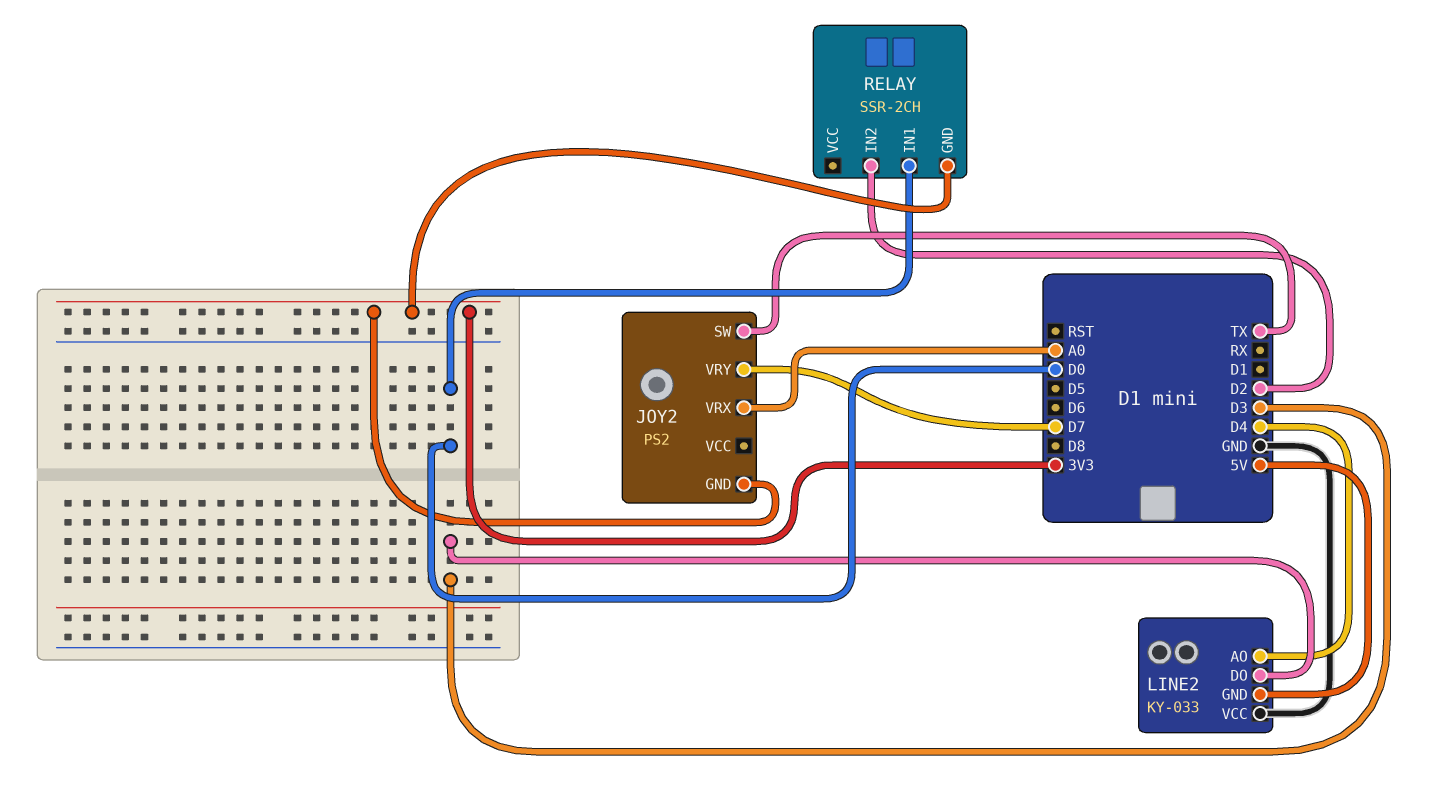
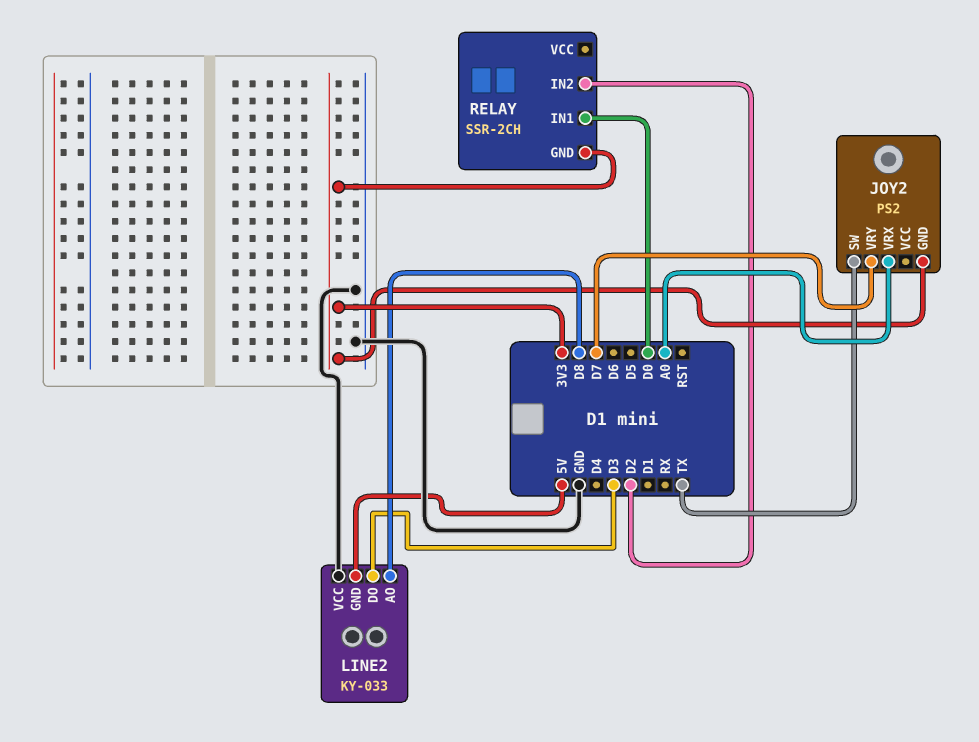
LINE2 pin AO: D4 -> D8

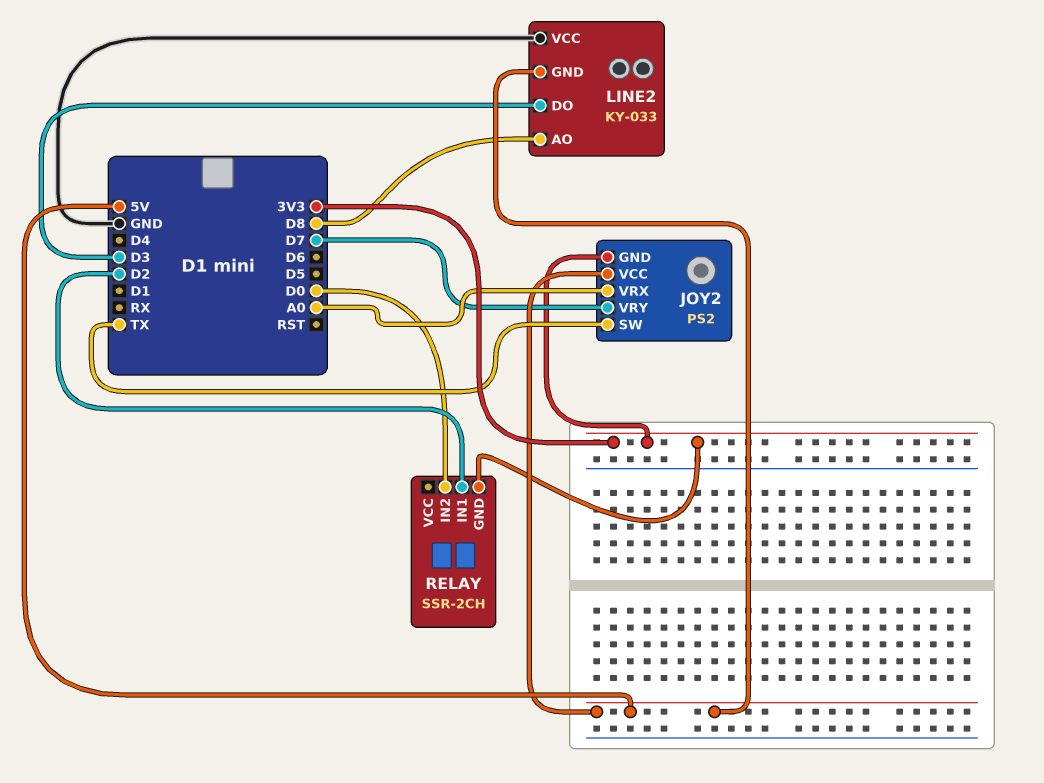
JOY2 pin VCC: none -> 5V
RELAY pin IN1: D0 -> D2
RELAY pin IN2: D2 -> D0

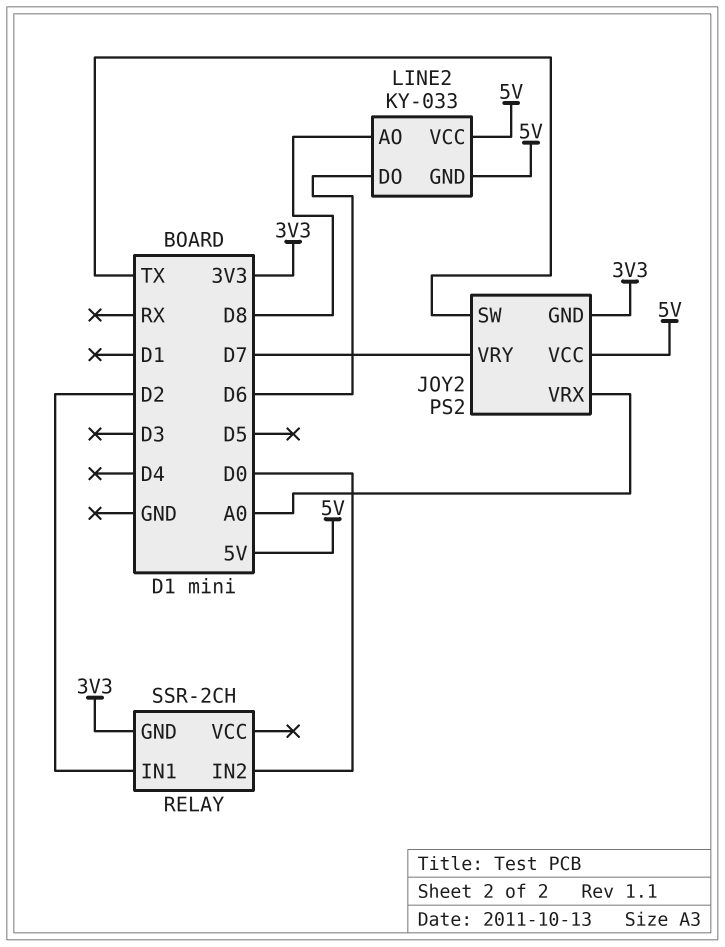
LINE2 pin DO: D3 -> D6
LINE2 pin VCC: GND -> 5V

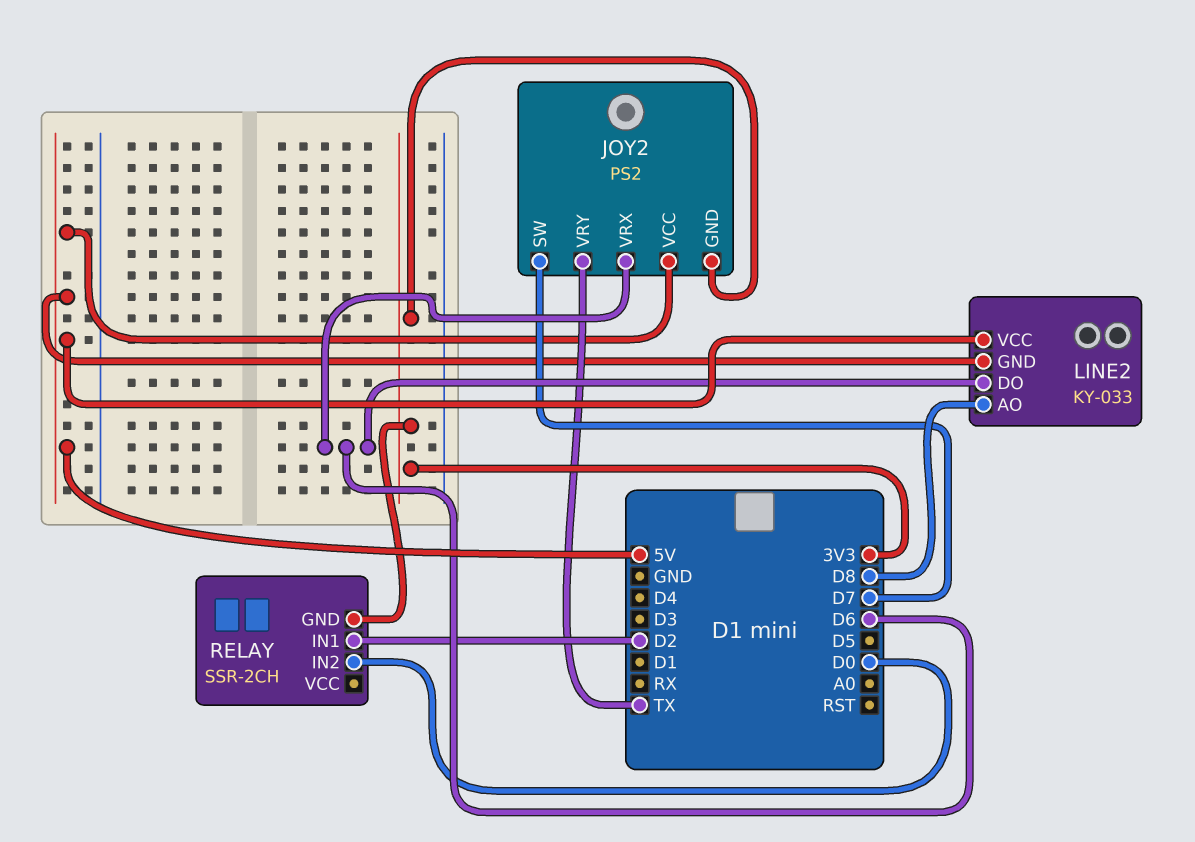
JOY2 pin SW: TX -> D7
JOY2 pin VRX: A0 -> D6
JOY2 pin VRY: D7 -> TX

